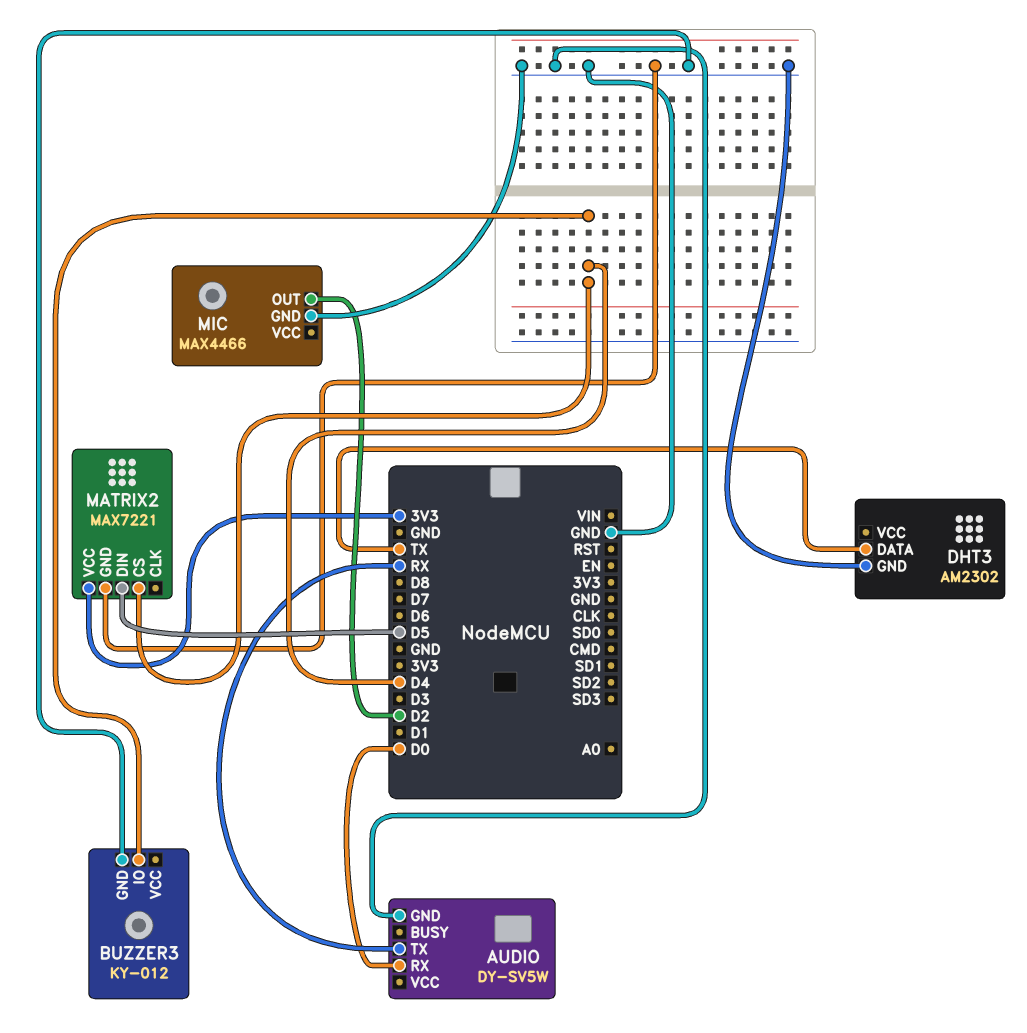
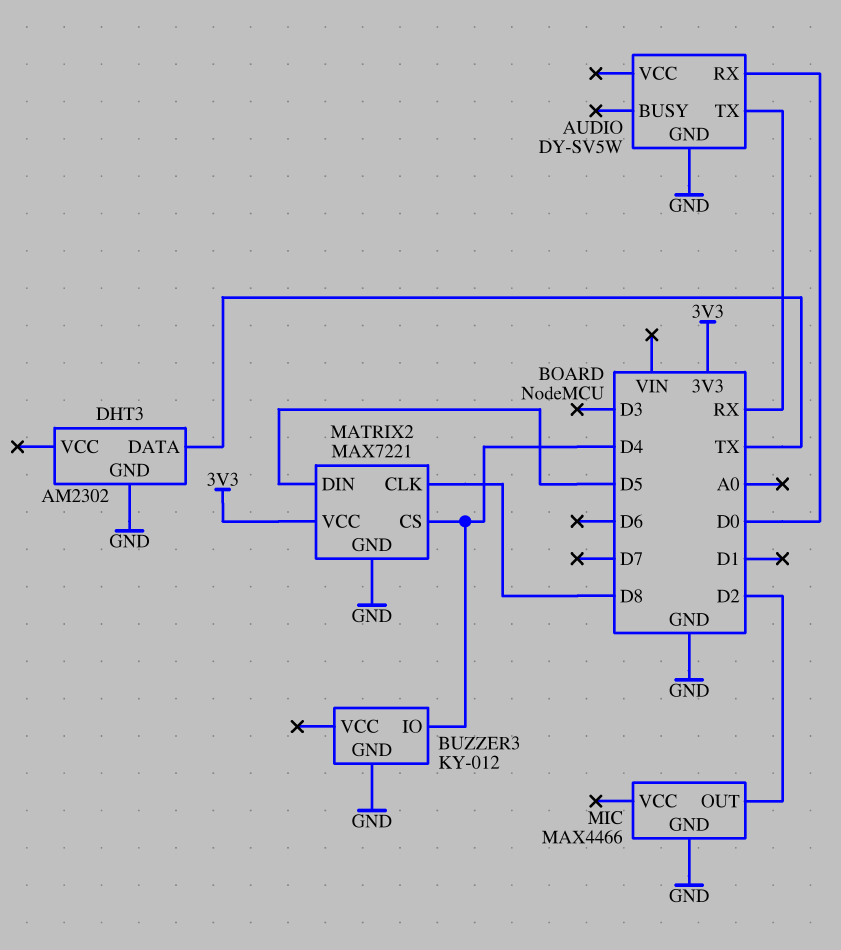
MATRIX2 pin CLK: none -> D8

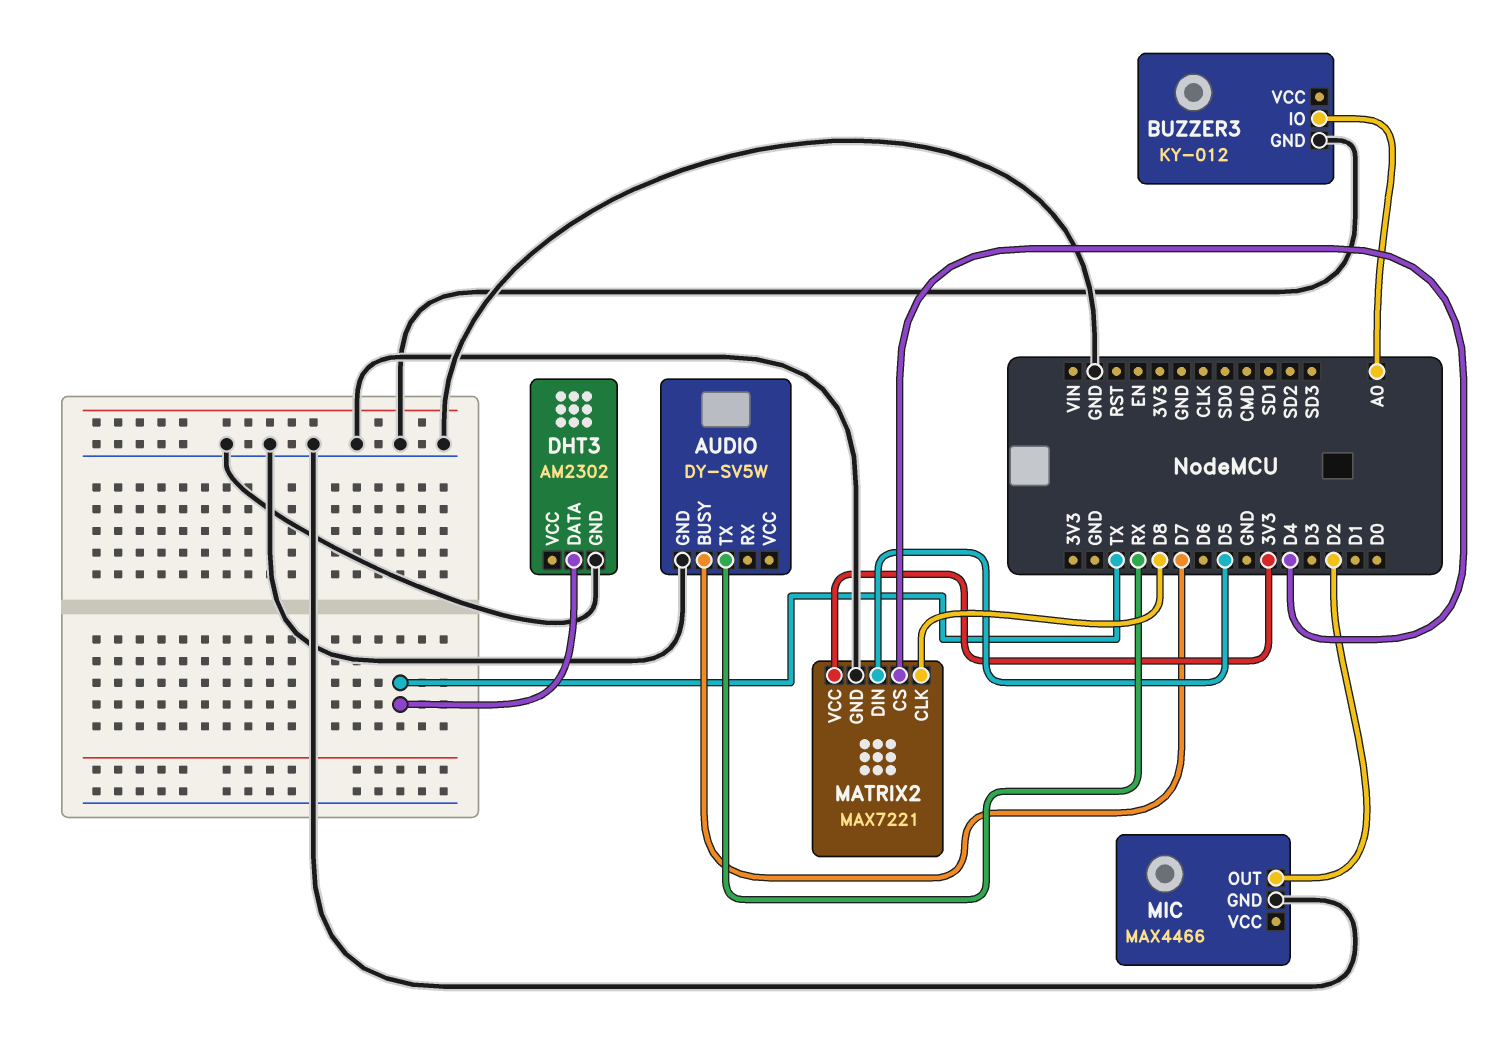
AUDIO pin BUSY: none -> D7
AUDIO pin RX: D0 -> none
BUZZER3 pin IO: D4 -> A0

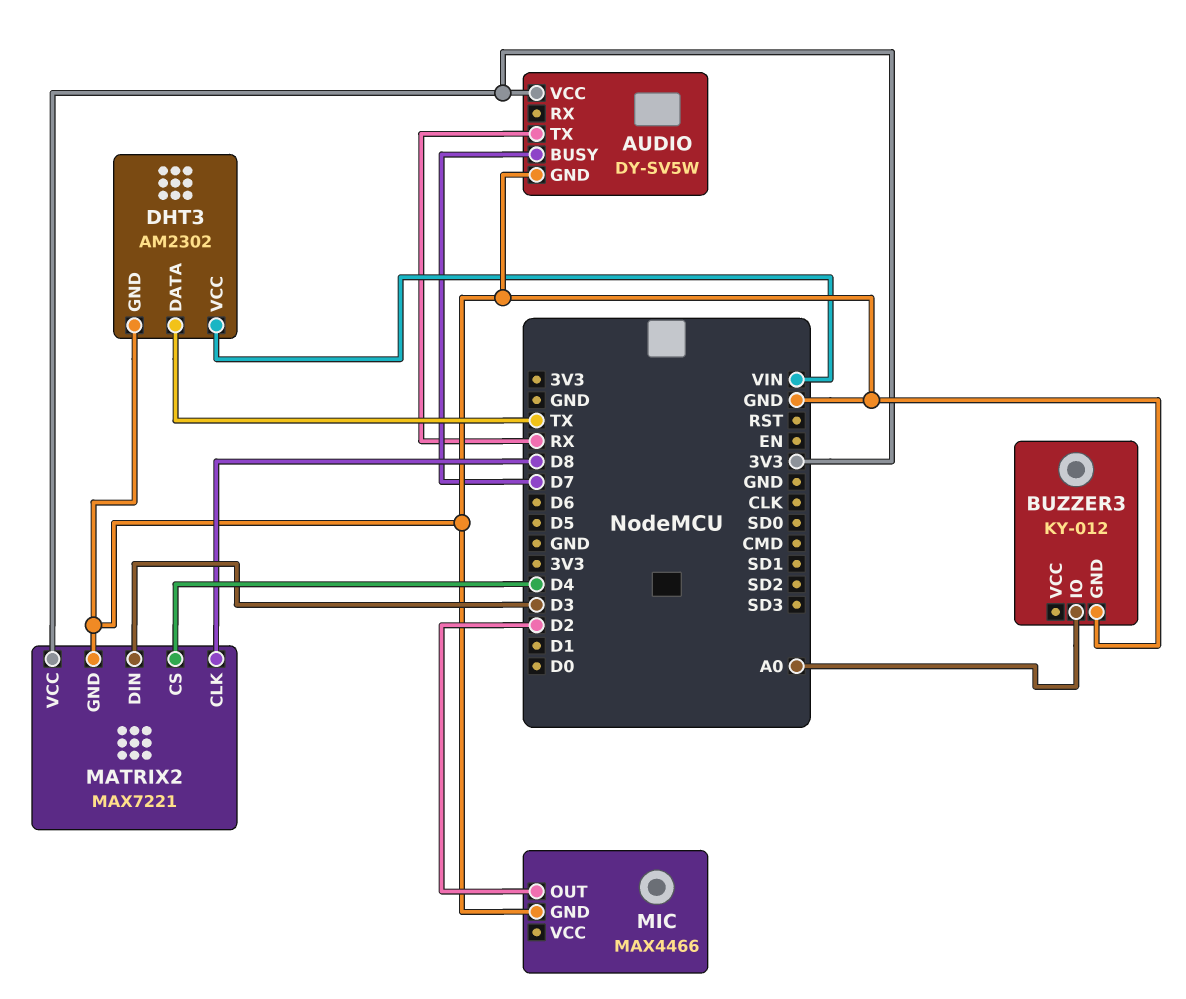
AUDIO pin VCC: none -> 3V3
DHT3 pin VCC: none -> VIN
MATRIX2 pin DIN: D5 -> D3

